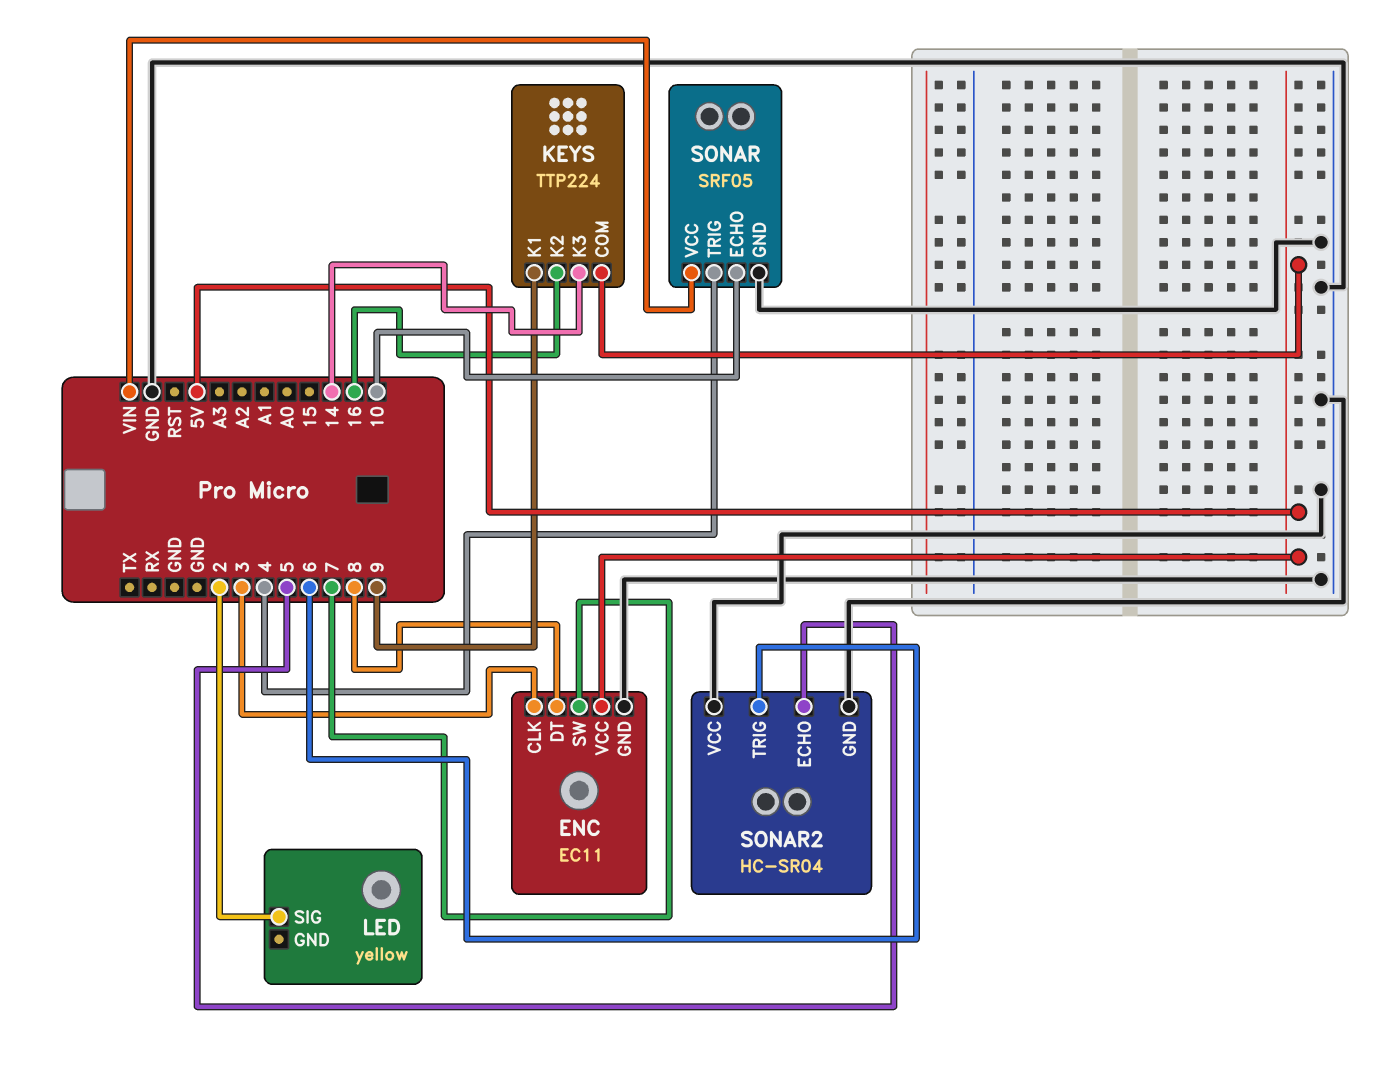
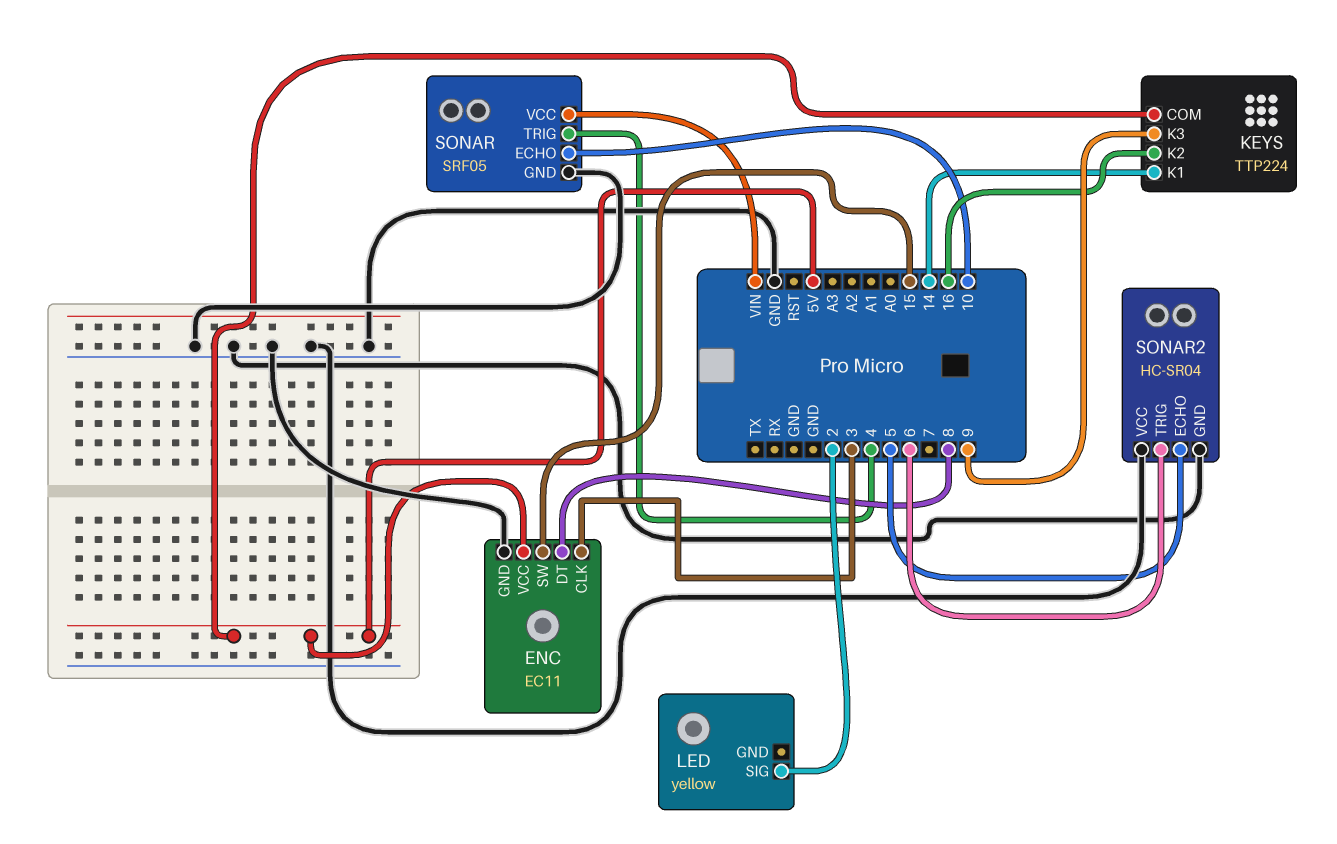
ENC pin SW: 7 -> 15
KEYS pin K1: 9 -> 14
KEYS pin K3: 14 -> 9

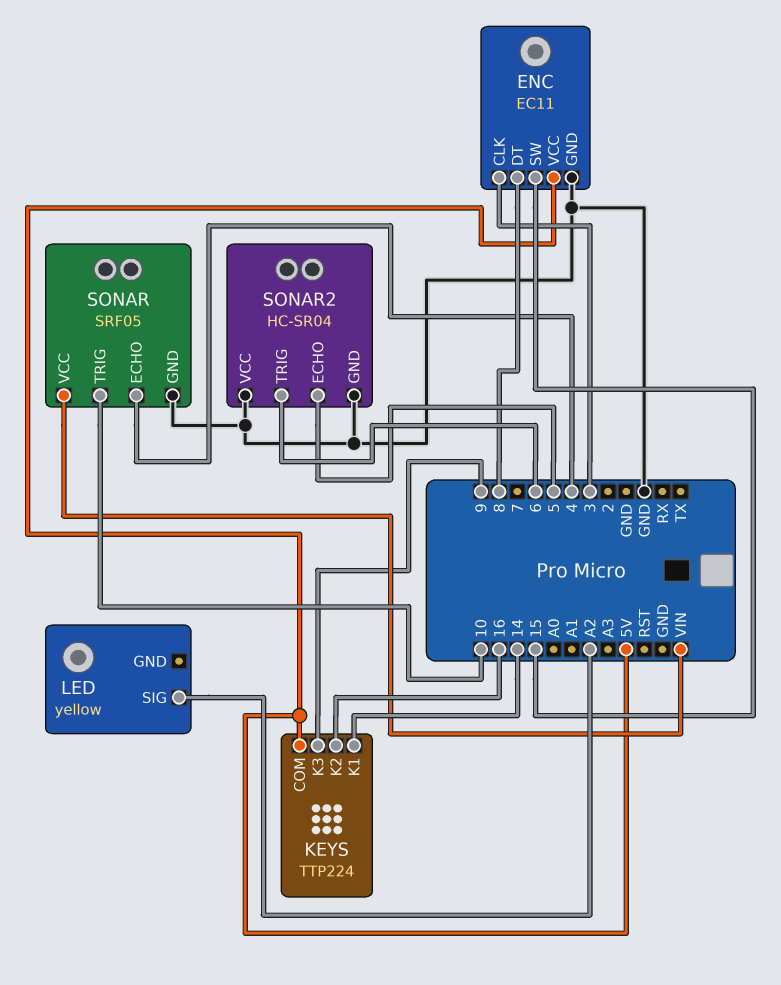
LED pin SIG: 2 -> A2
SONAR pin ECHO: 10 -> 4
SONAR pin TRIG: 4 -> 10

